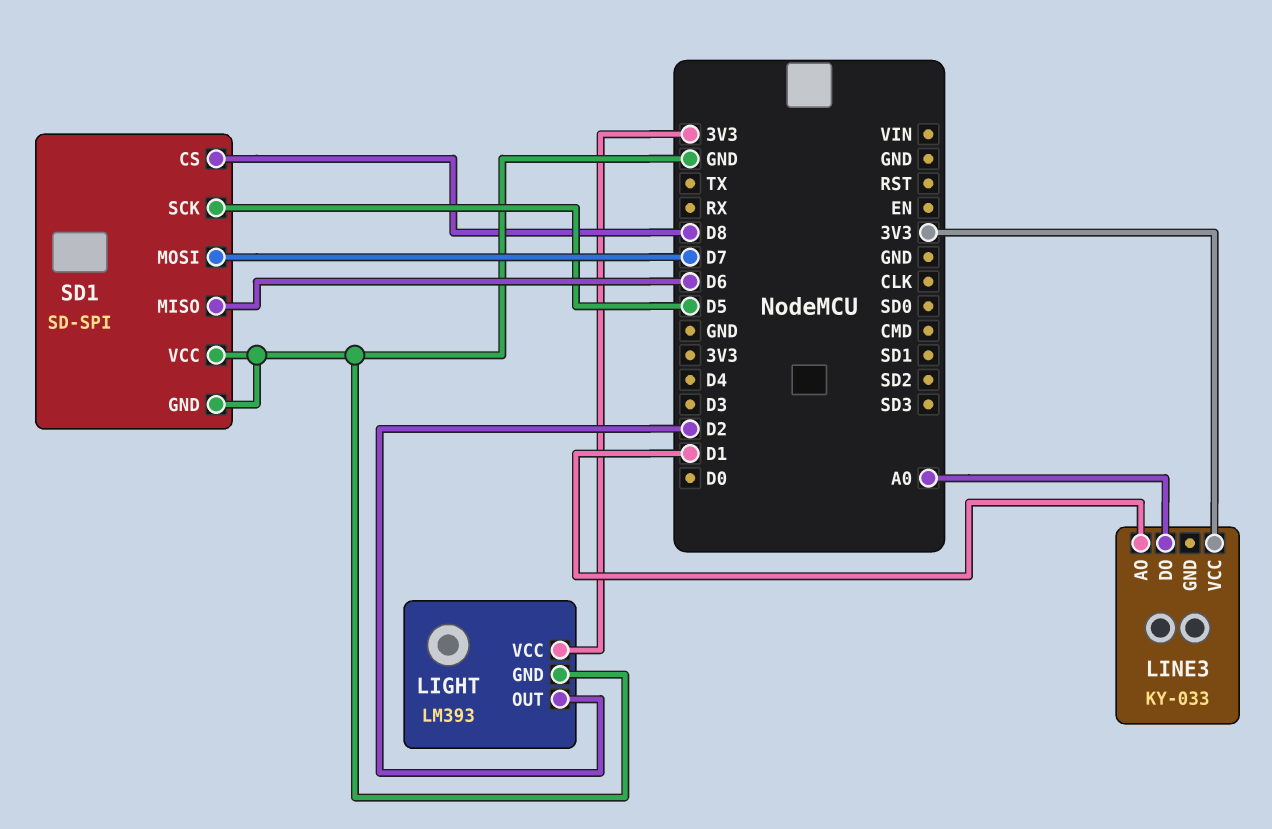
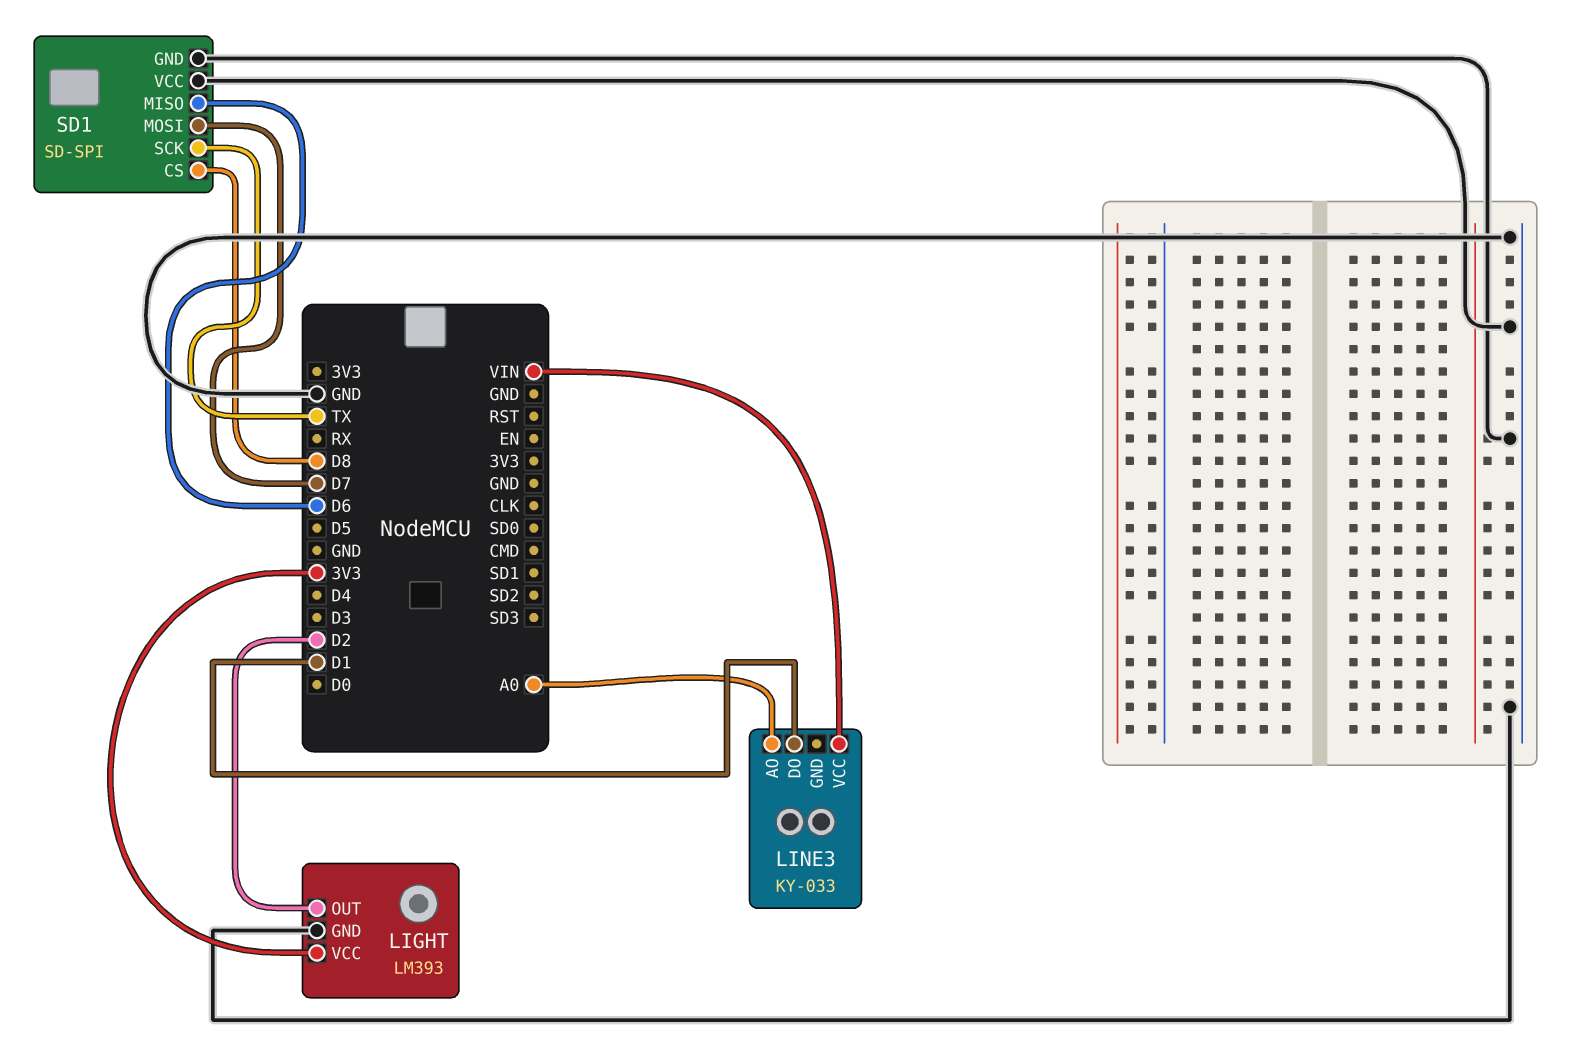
LINE3 pin AO: D1 -> A0
LINE3 pin DO: A0 -> D1
LINE3 pin VCC: 3V3 -> VIN
SD1 pin SCK: D5 -> TX

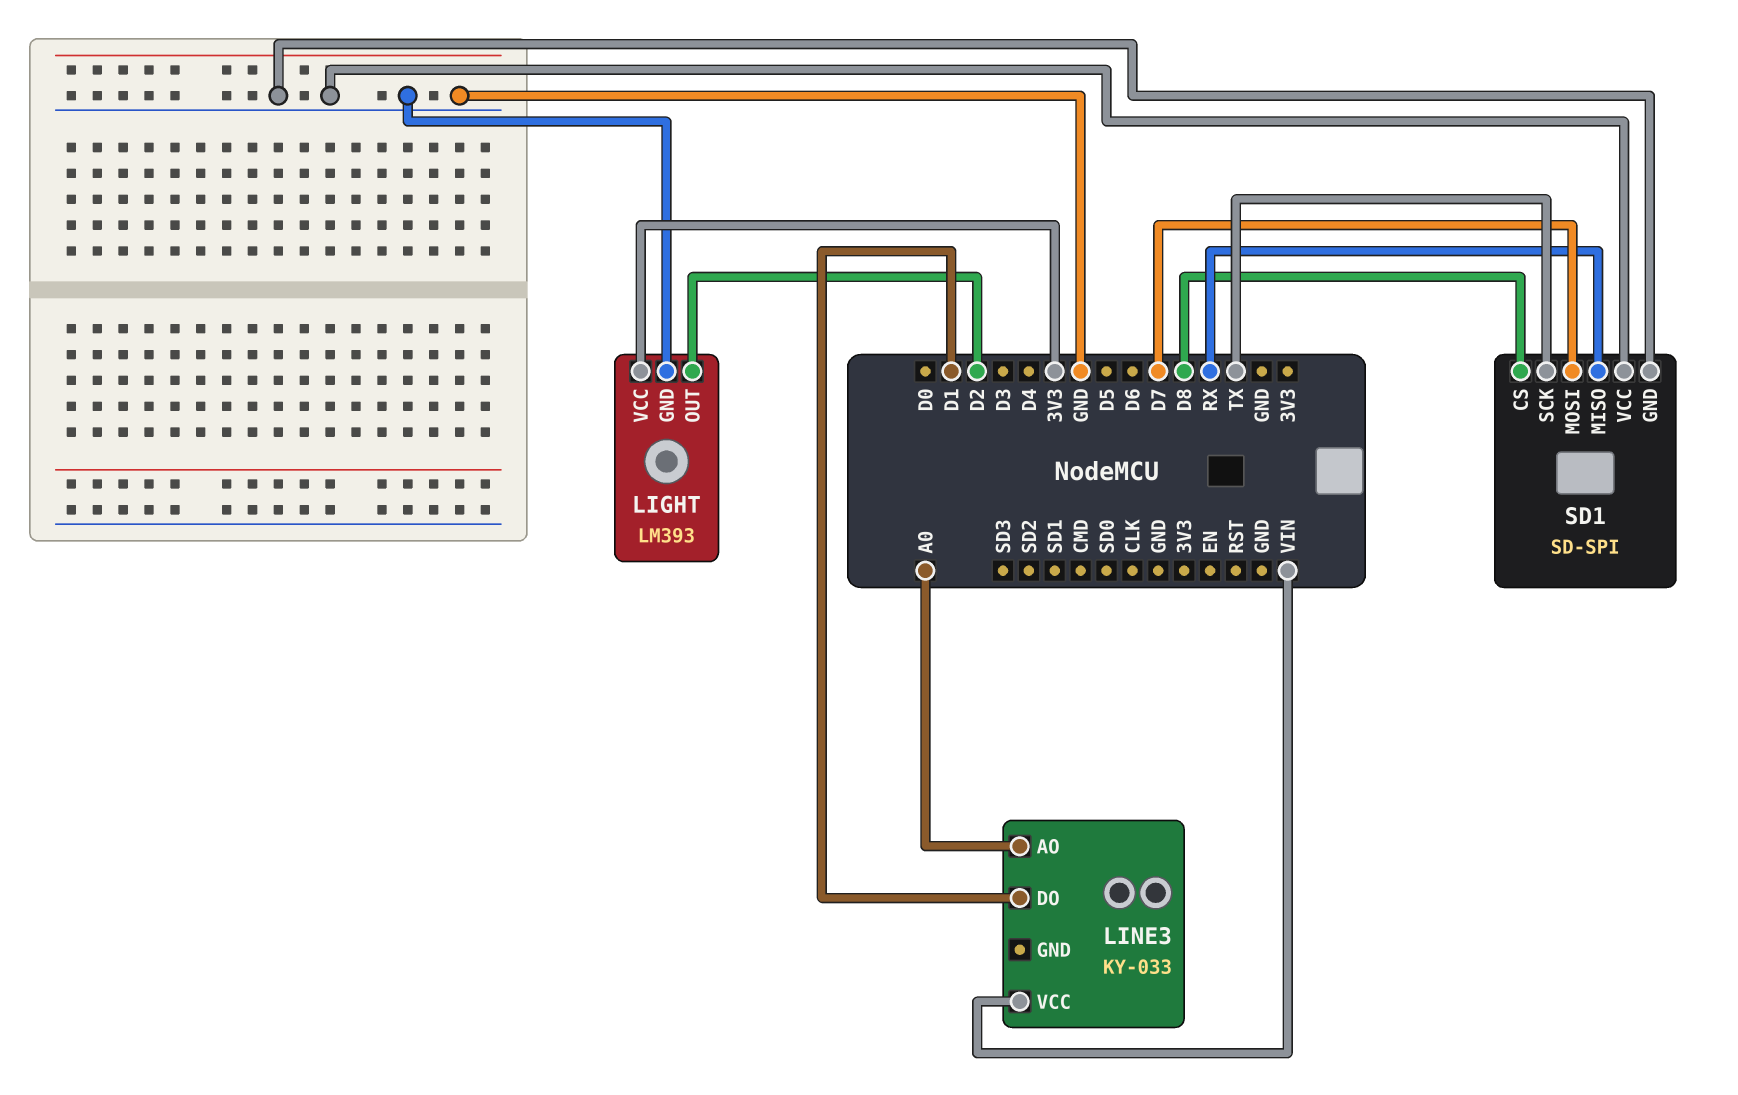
SD1 pin MISO: D6 -> RX

